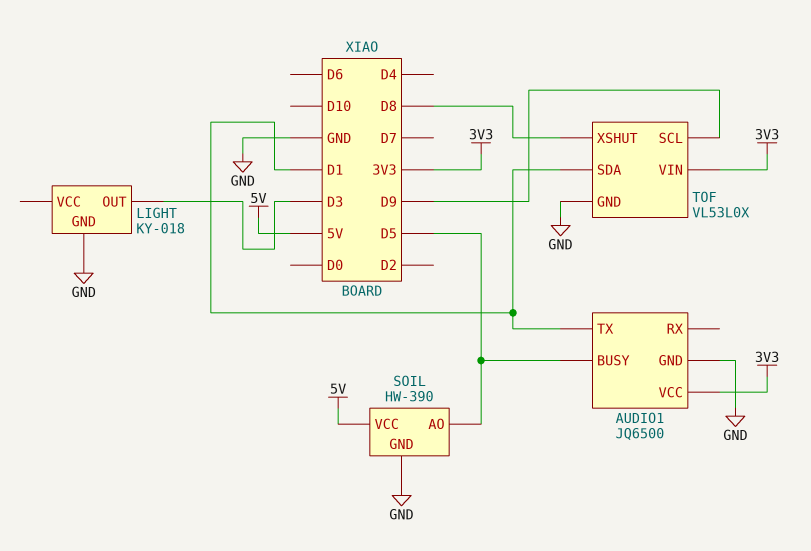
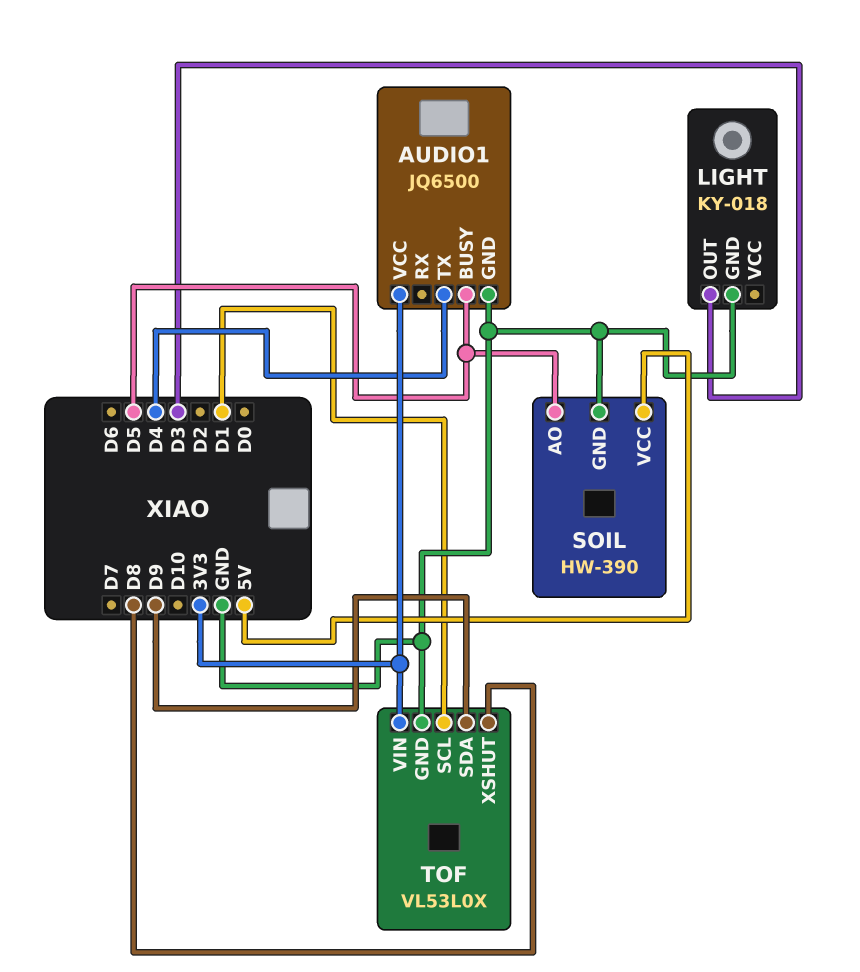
AUDIO1 pin TX: D1 -> D4
TOF pin SCL: D9 -> D1
TOF pin SDA: D1 -> D9

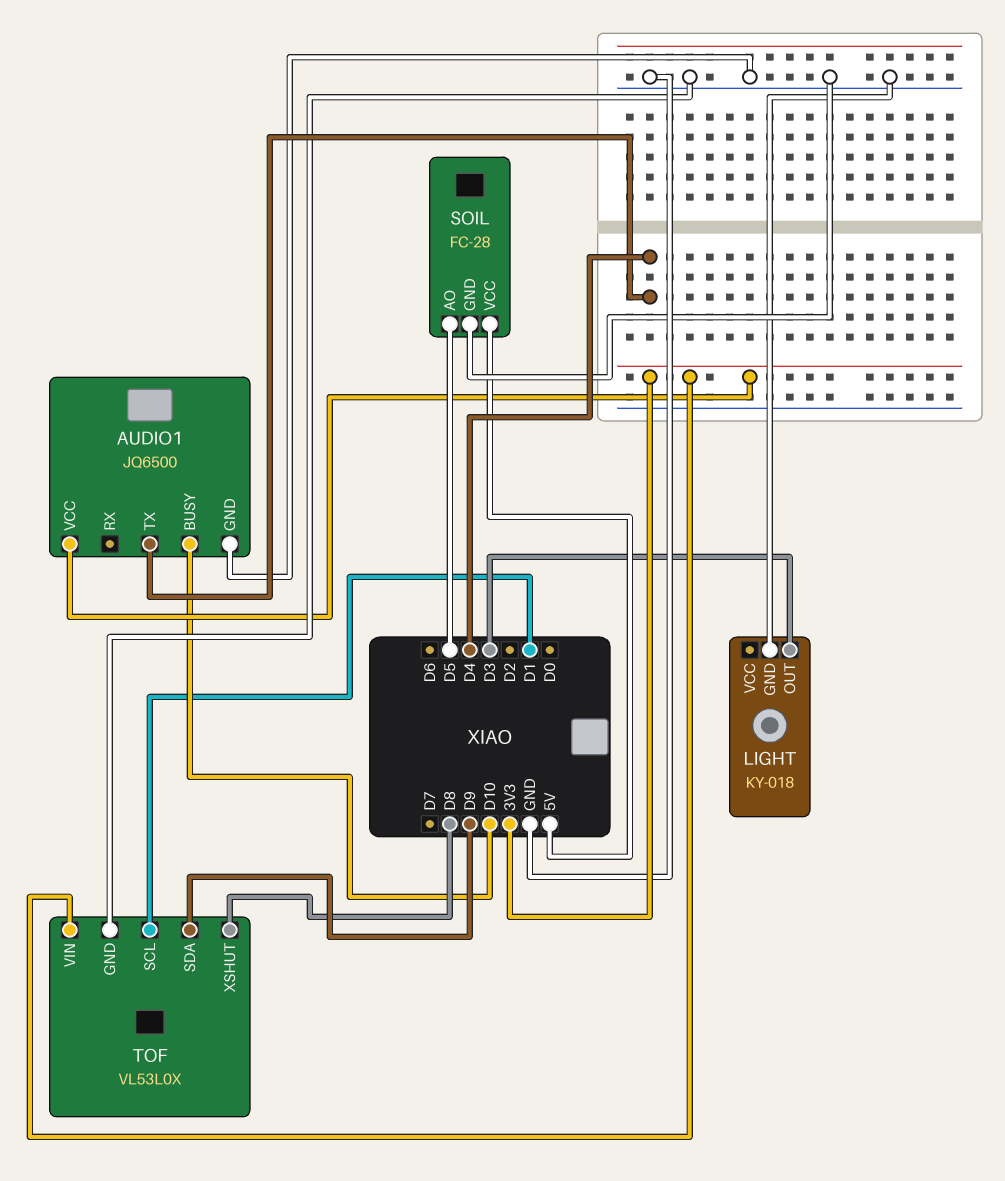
AUDIO1 pin BUSY: D5 -> D10
SOIL: HW-390 -> FC-28

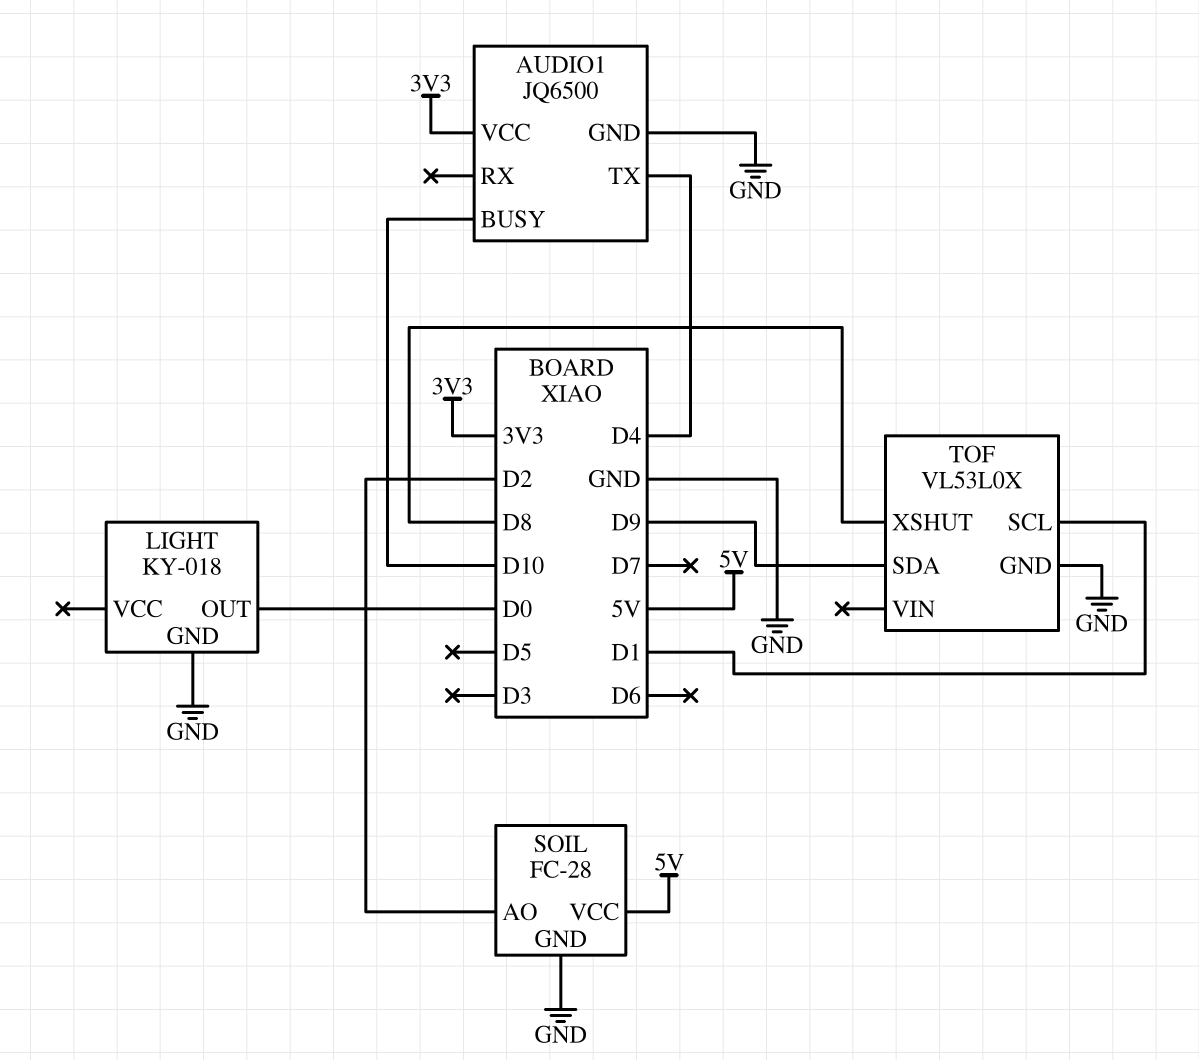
LIGHT pin OUT: D3 -> D0
SOIL pin AO: D5 -> D2
TOF pin VIN: 3V3 -> none

